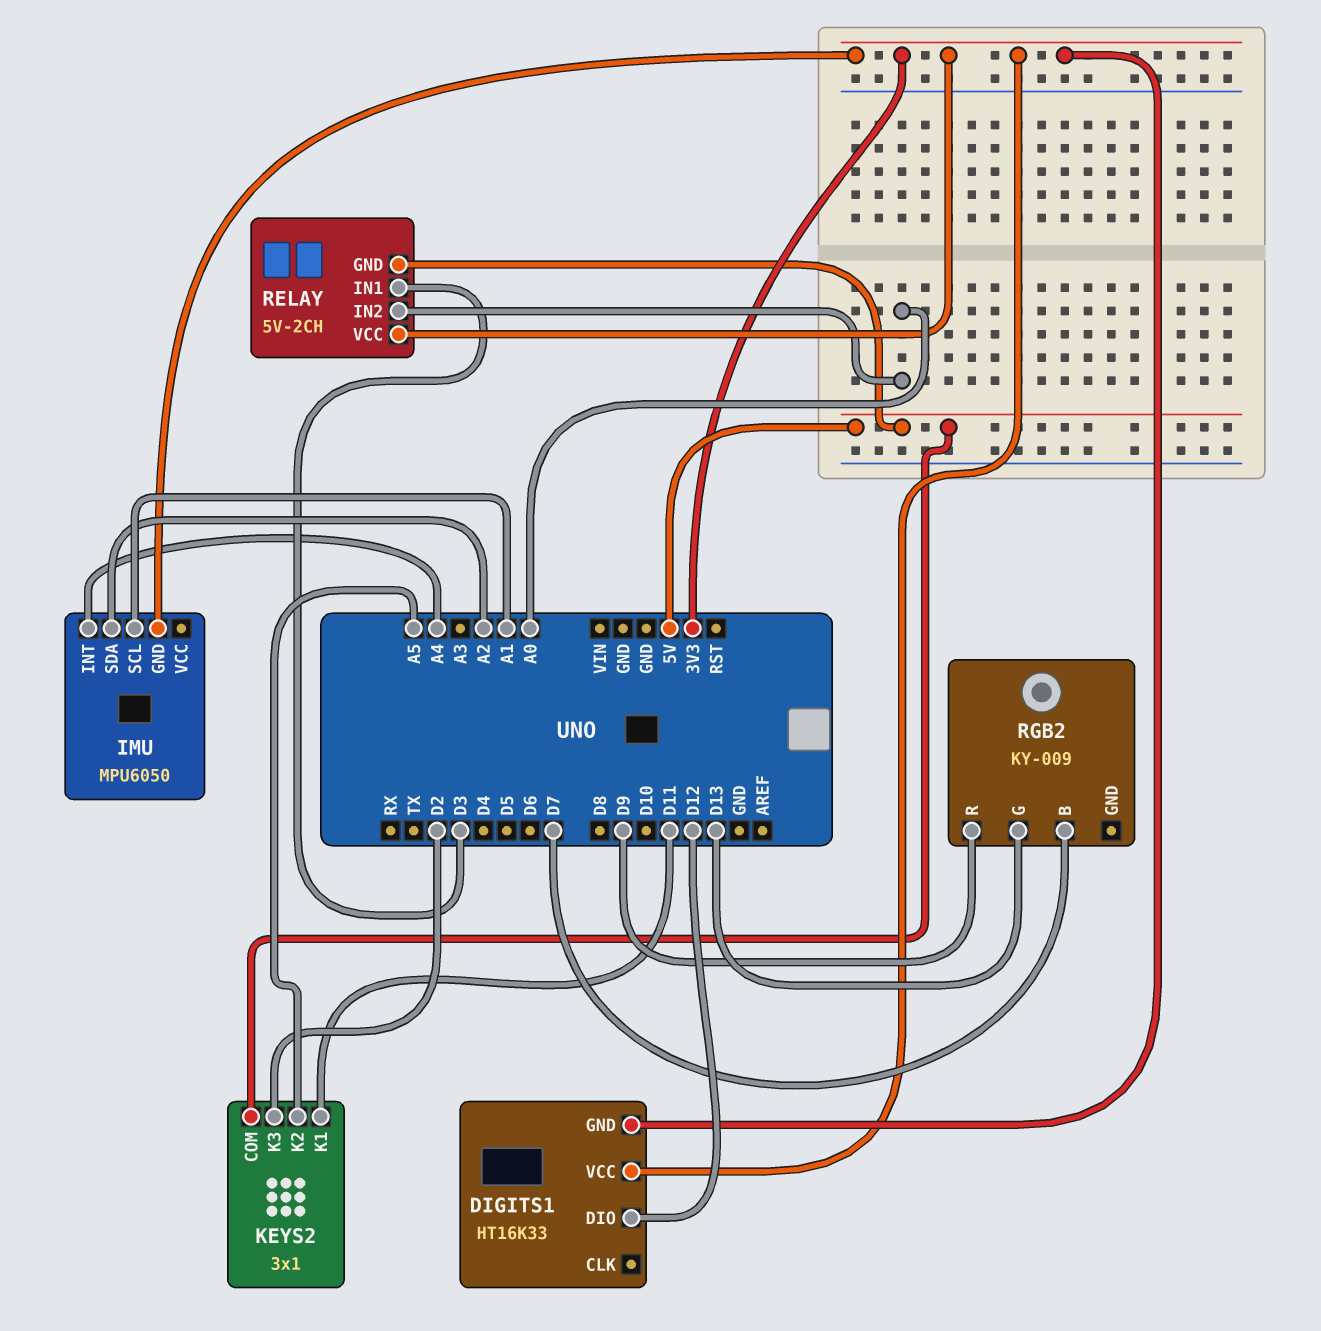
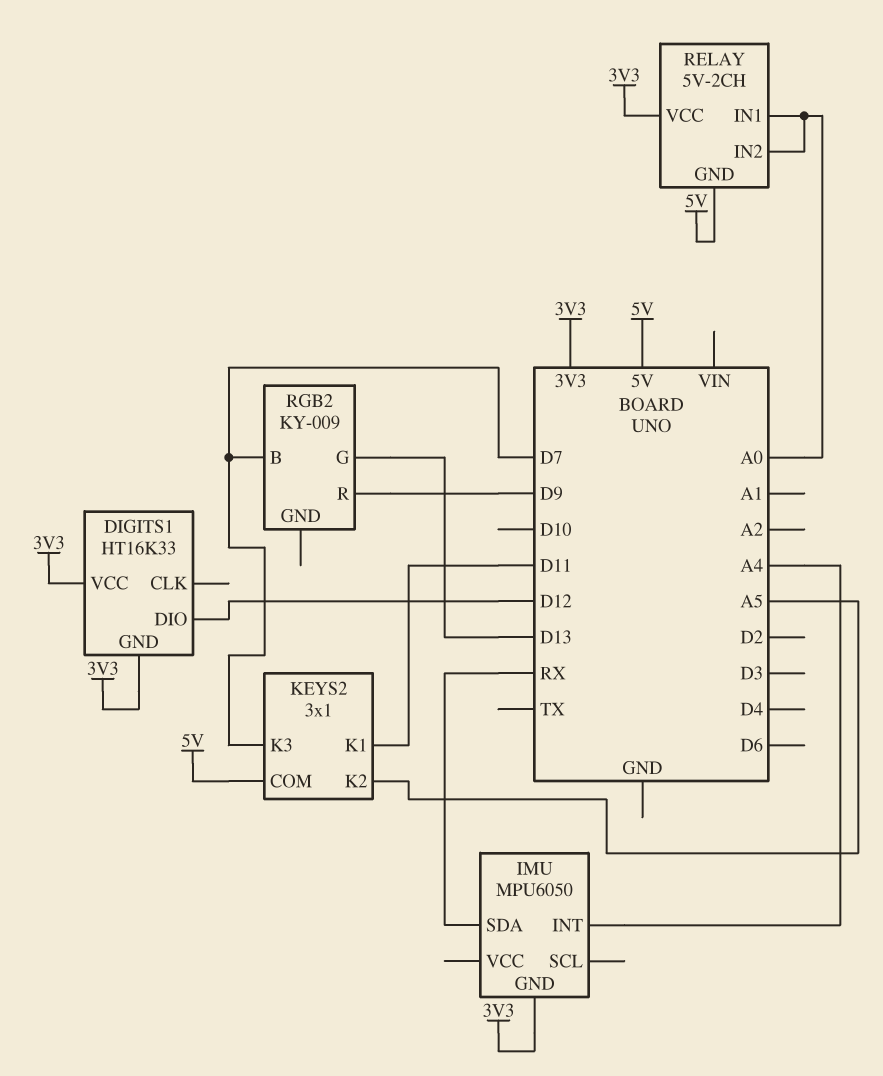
IMU pin SCL: A1 -> none
IMU pin SDA: A2 -> RX
KEYS2 pin K3: D2 -> D7
RELAY pin IN1: D3 -> A0

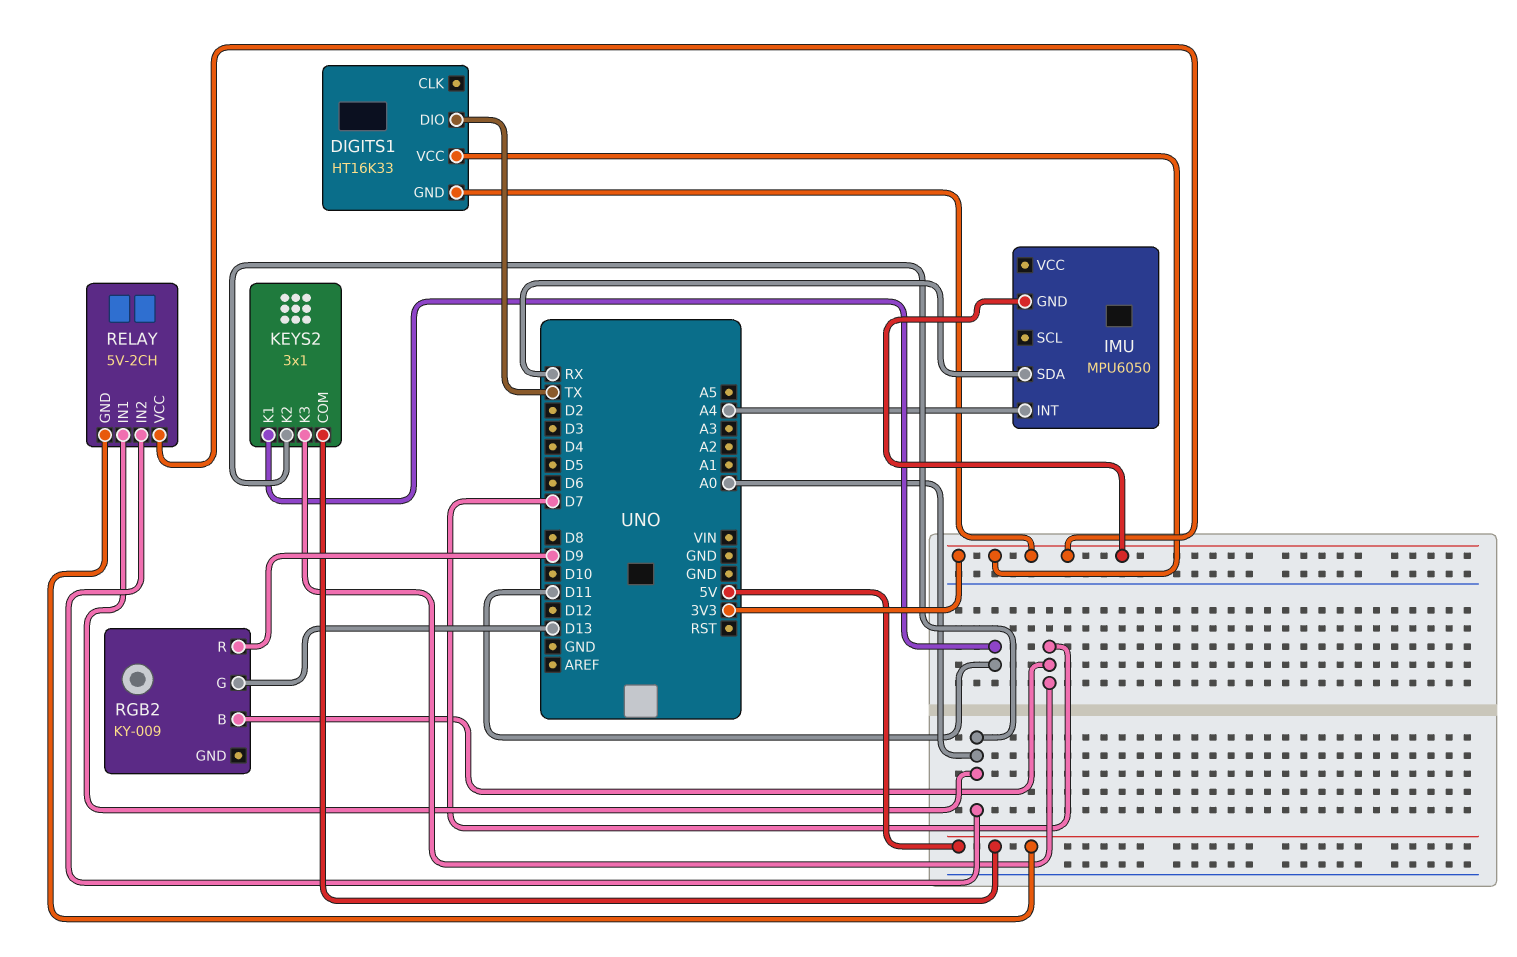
DIGITS1 pin DIO: D12 -> TX
KEYS2 pin K2: A5 -> A0

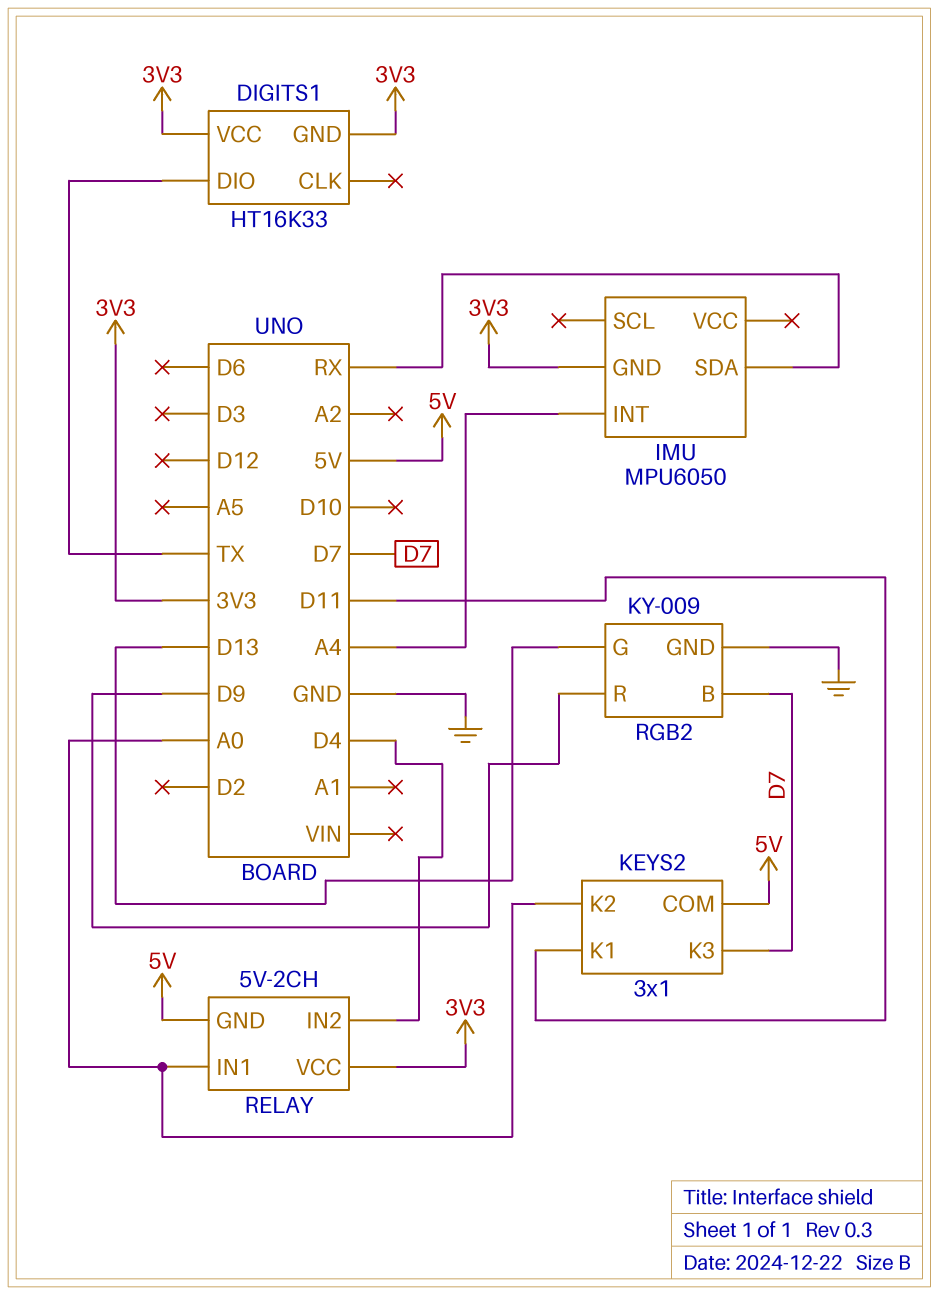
RELAY pin IN2: A0 -> D4
RGB2 pin GND: none -> GND

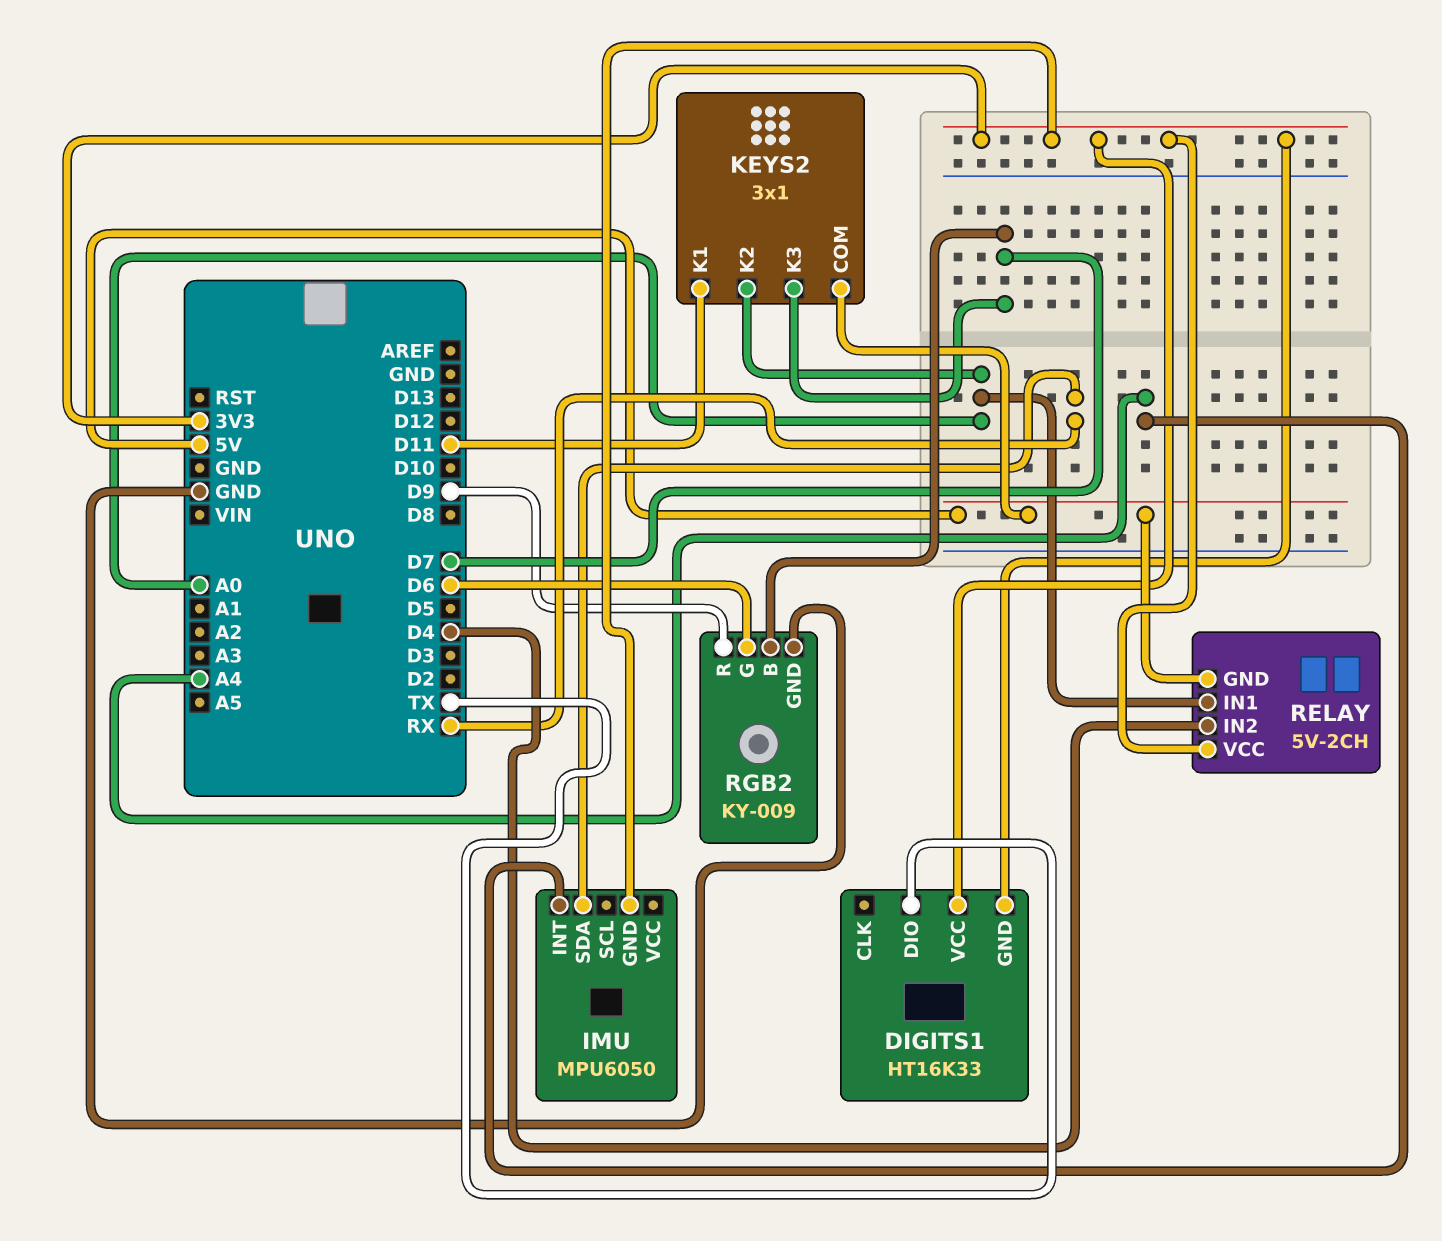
RGB2 pin G: D13 -> D6

